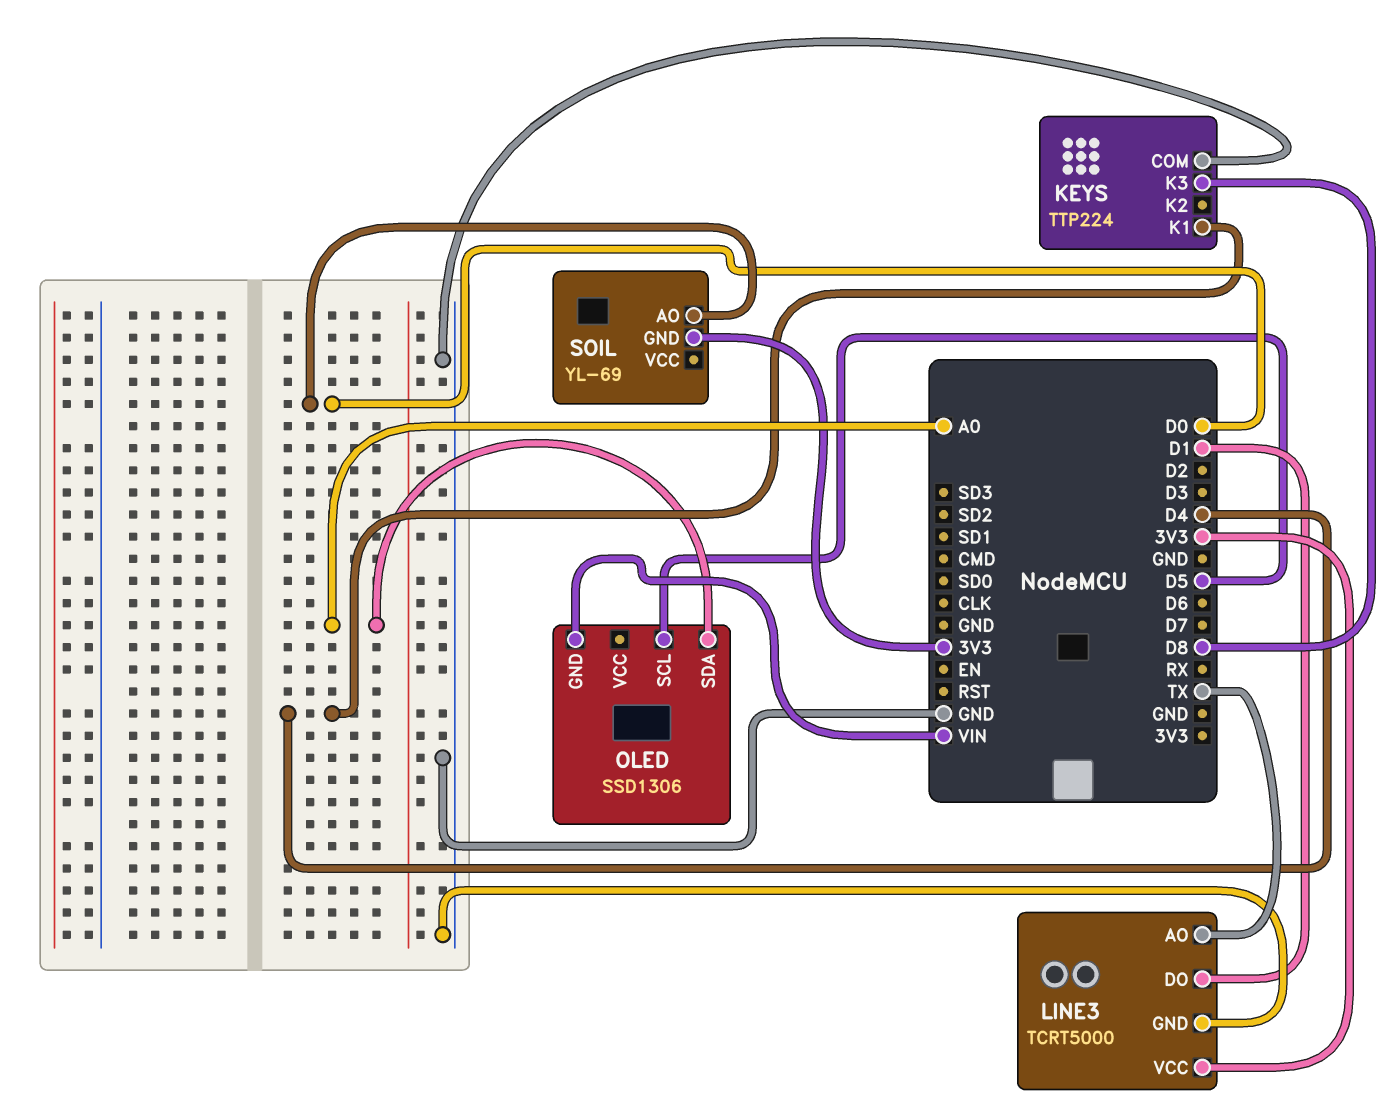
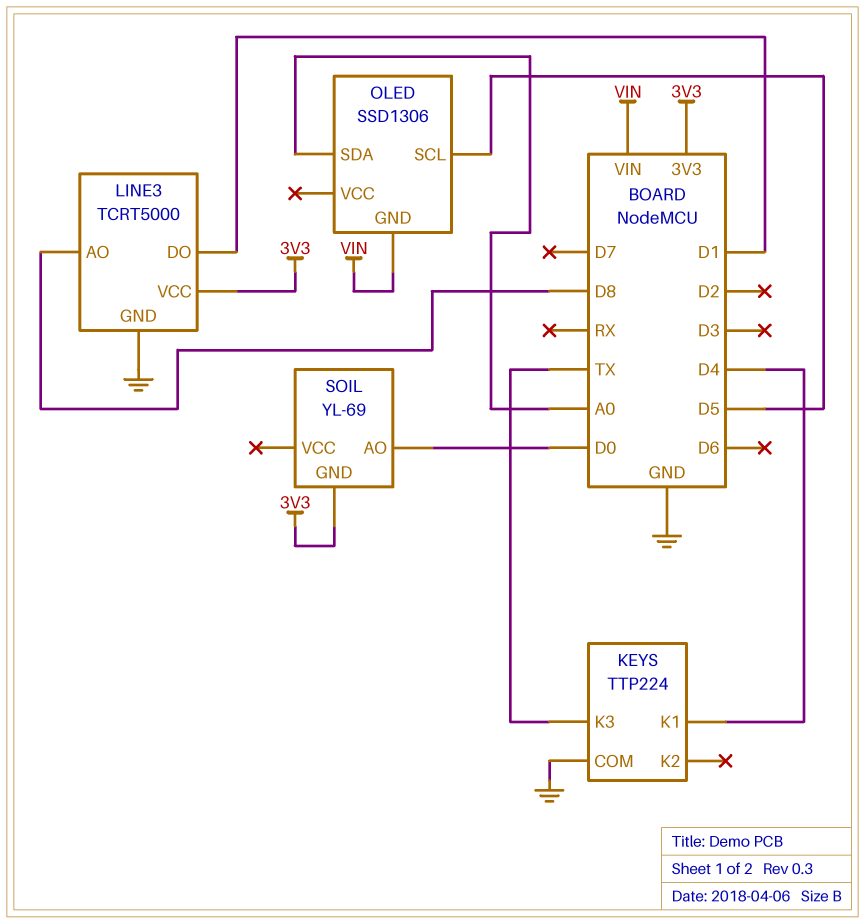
KEYS pin K3: D8 -> TX
LINE3 pin AO: TX -> D8

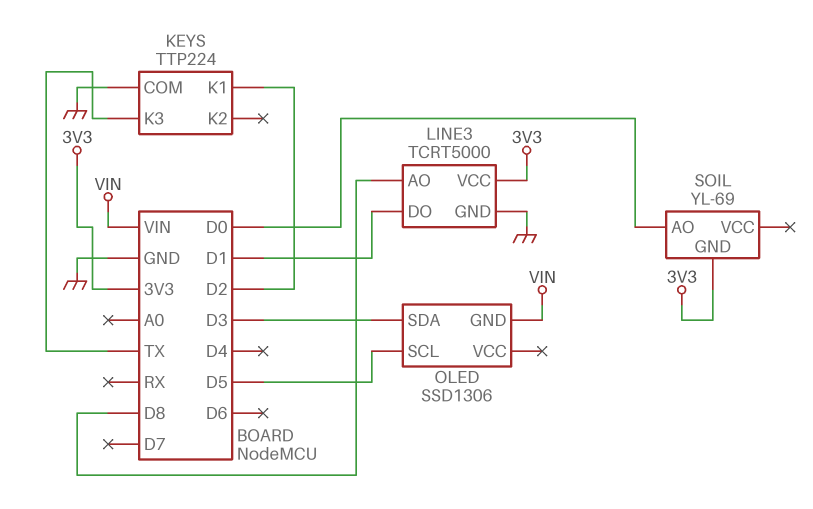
KEYS pin K1: D4 -> D2
OLED pin SDA: A0 -> D3

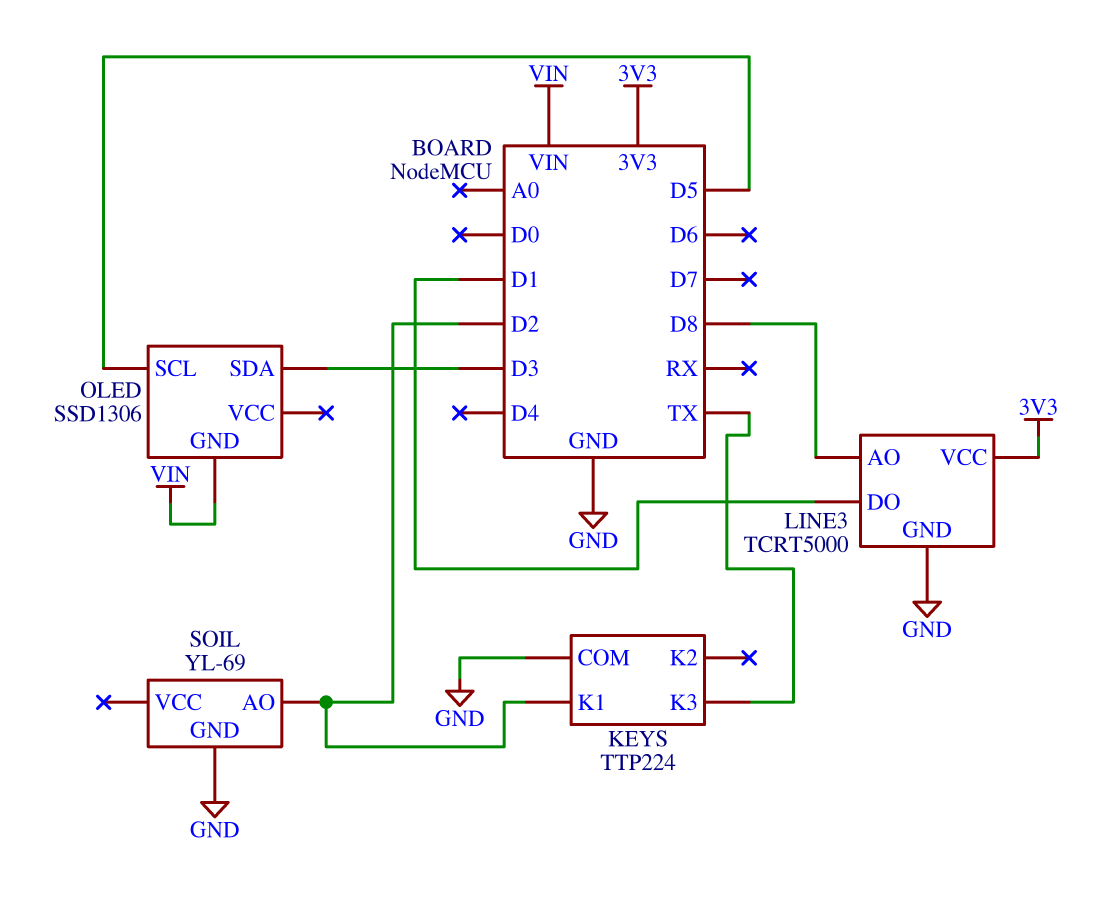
SOIL pin AO: D0 -> D2
SOIL pin GND: 3V3 -> GND

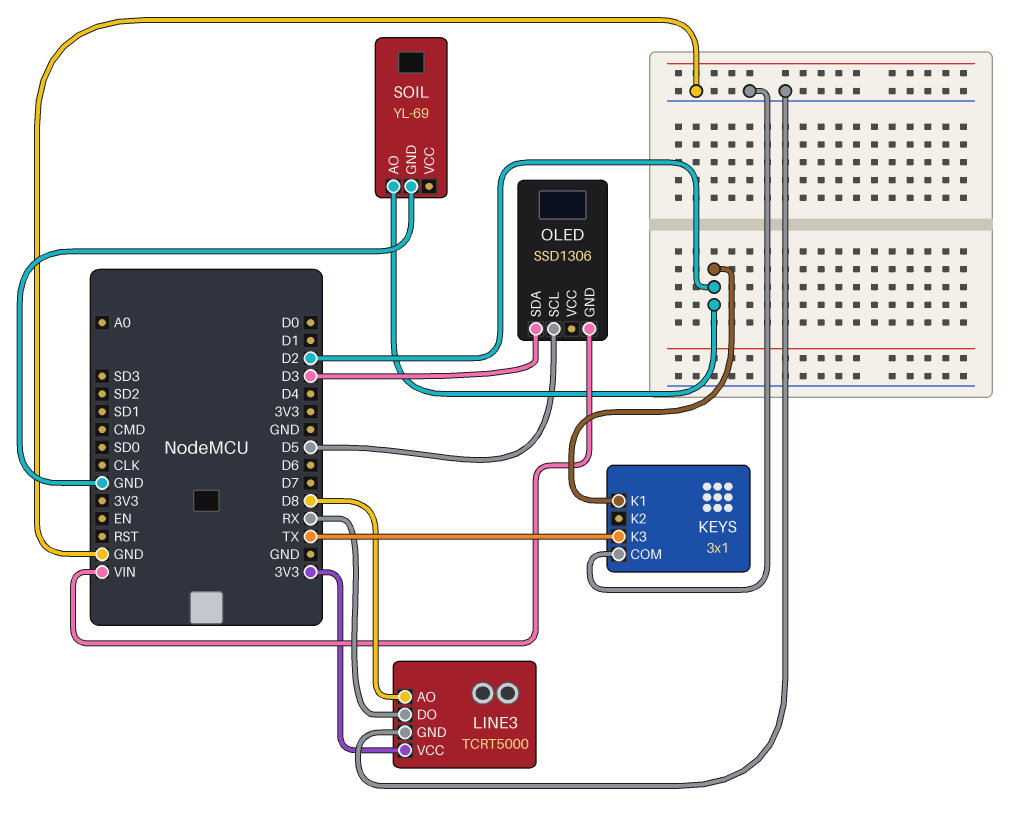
KEYS: TTP224 -> 3x1
LINE3 pin DO: D1 -> RX

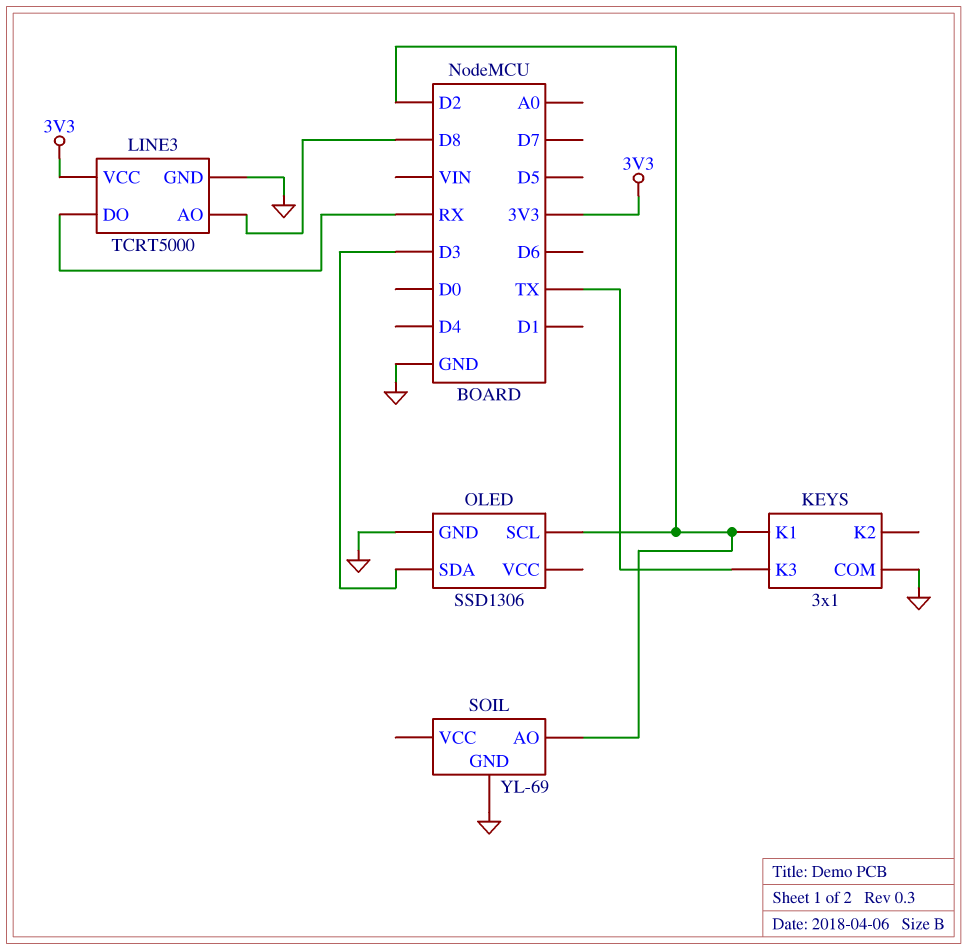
OLED pin GND: VIN -> GND
OLED pin SCL: D5 -> D2

